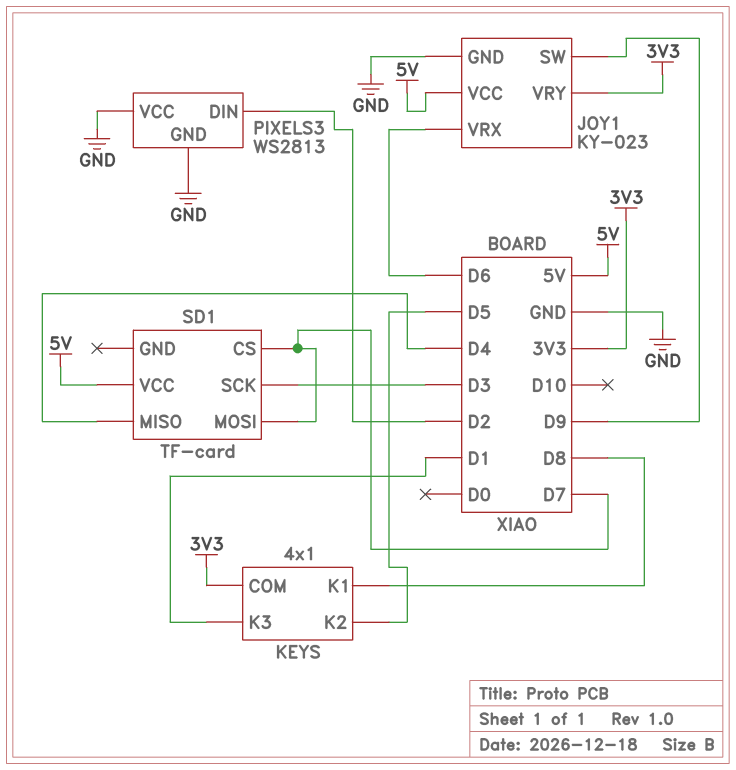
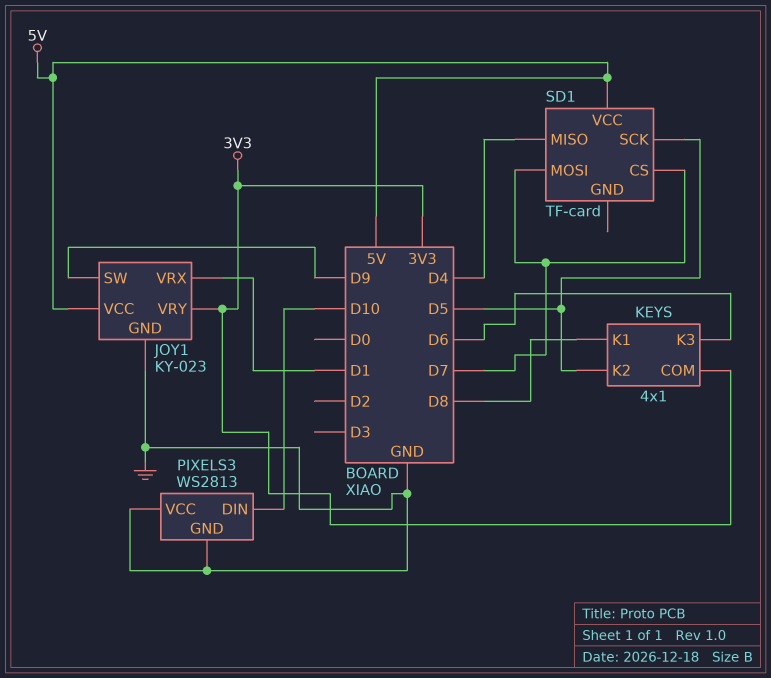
JOY1 pin VRX: D6 -> D1
KEYS pin K3: D1 -> D6
PIXELS3 pin DIN: D2 -> D10
SD1 pin SCK: D3 -> D5

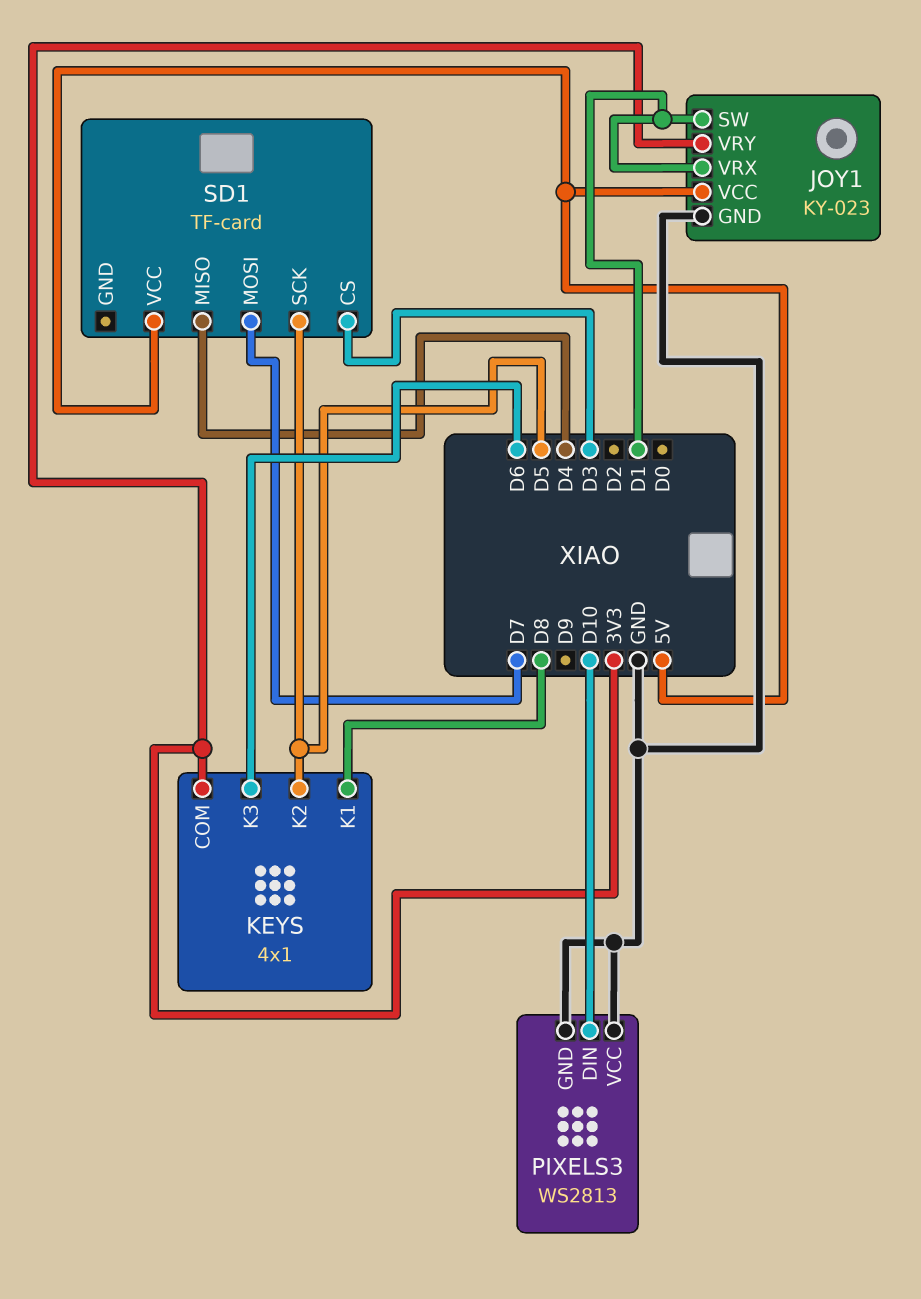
JOY1 pin SW: D9 -> D1
SD1 pin CS: D7 -> D3

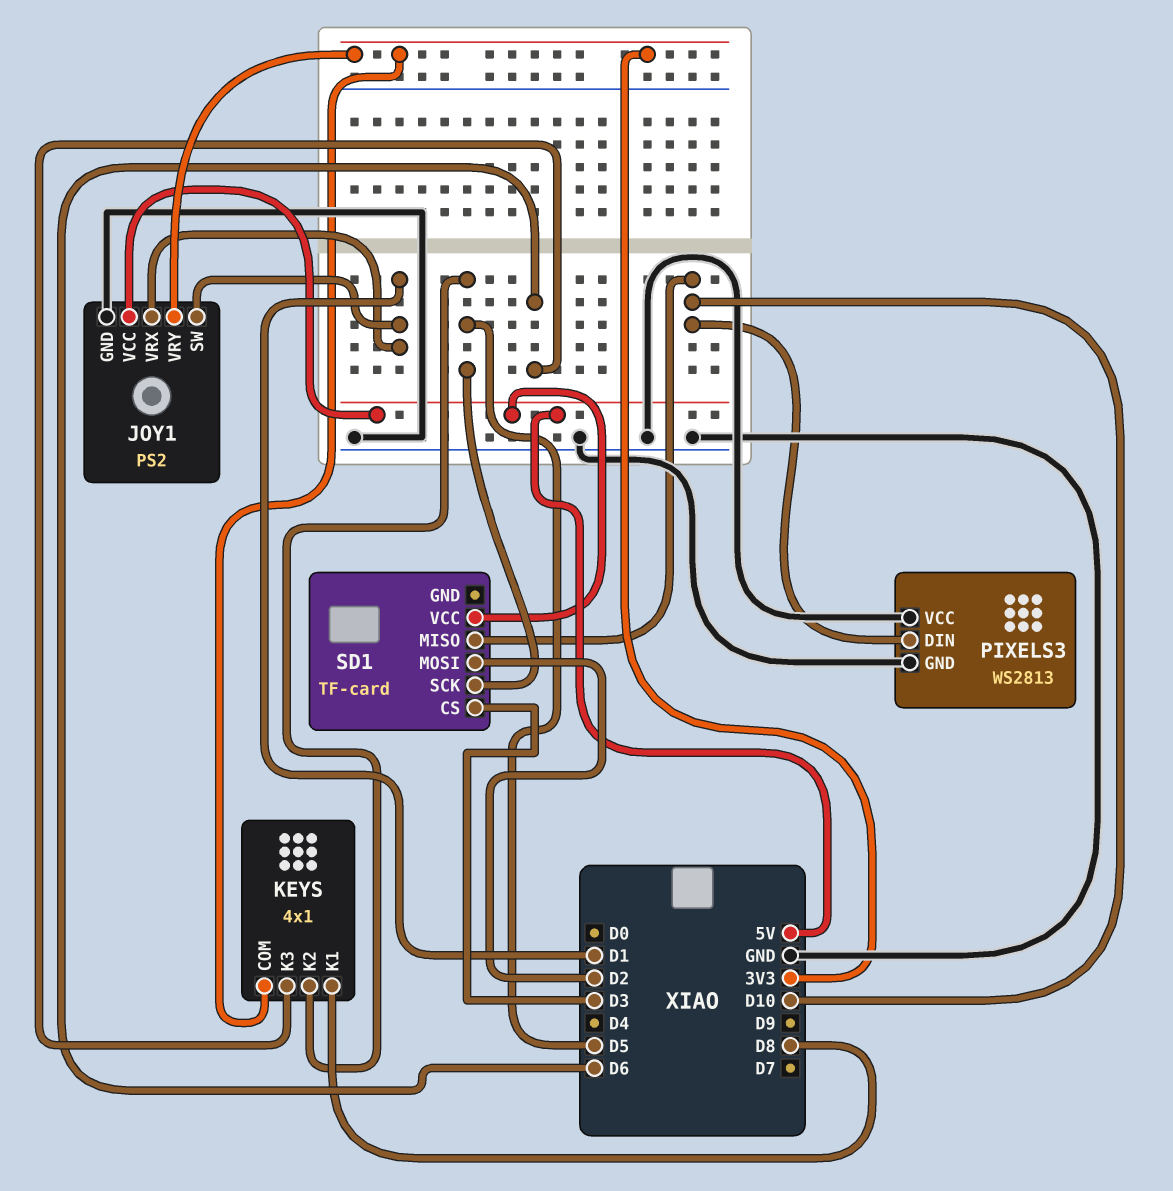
JOY1: KY-023 -> PS2
SD1 pin MISO: D4 -> D10
SD1 pin MOSI: D7 -> D2

